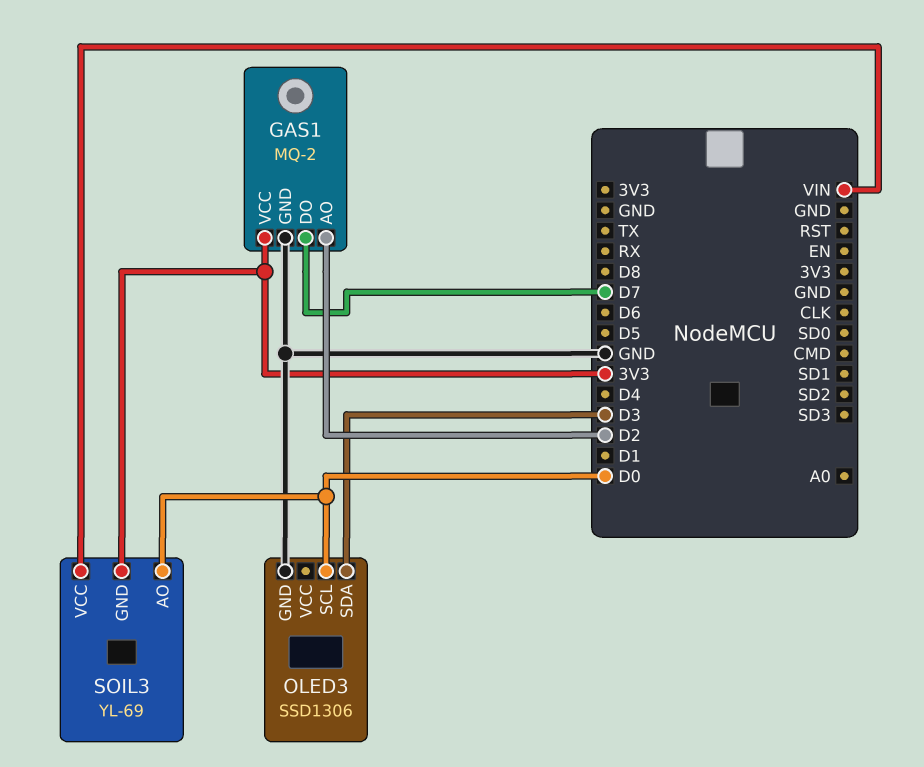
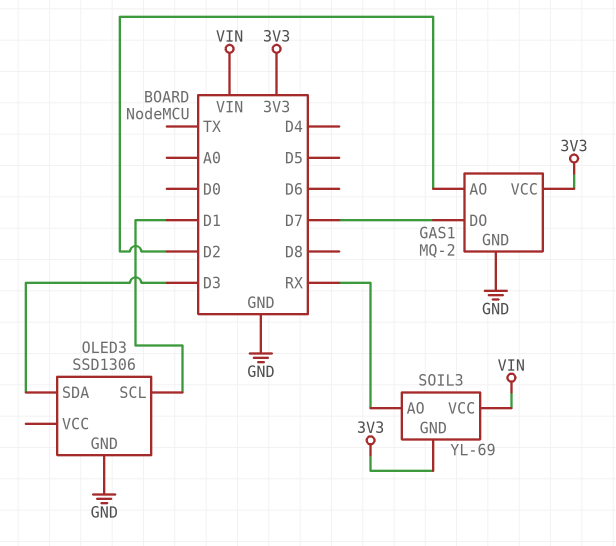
OLED3 pin SCL: D0 -> D1
SOIL3 pin AO: D0 -> RX

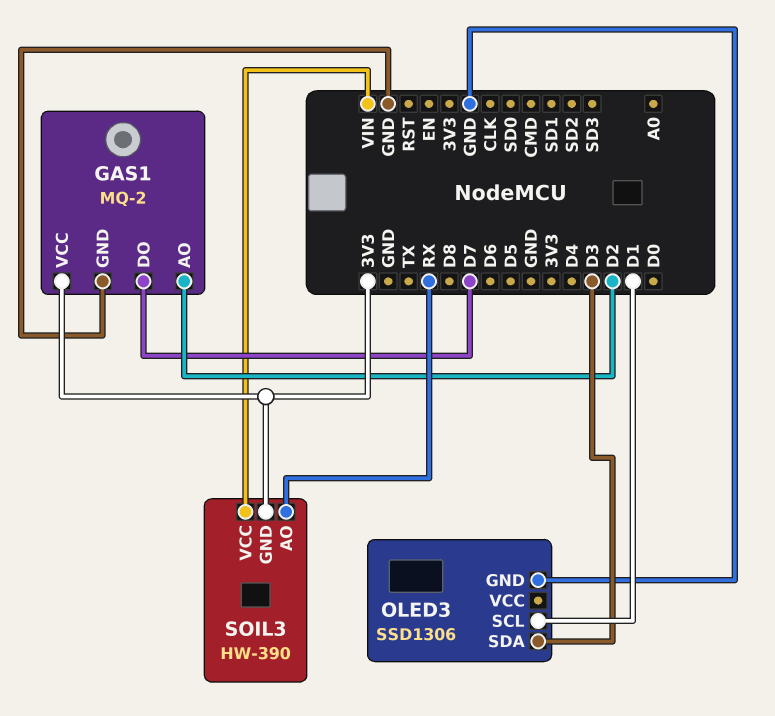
SOIL3: YL-69 -> HW-390

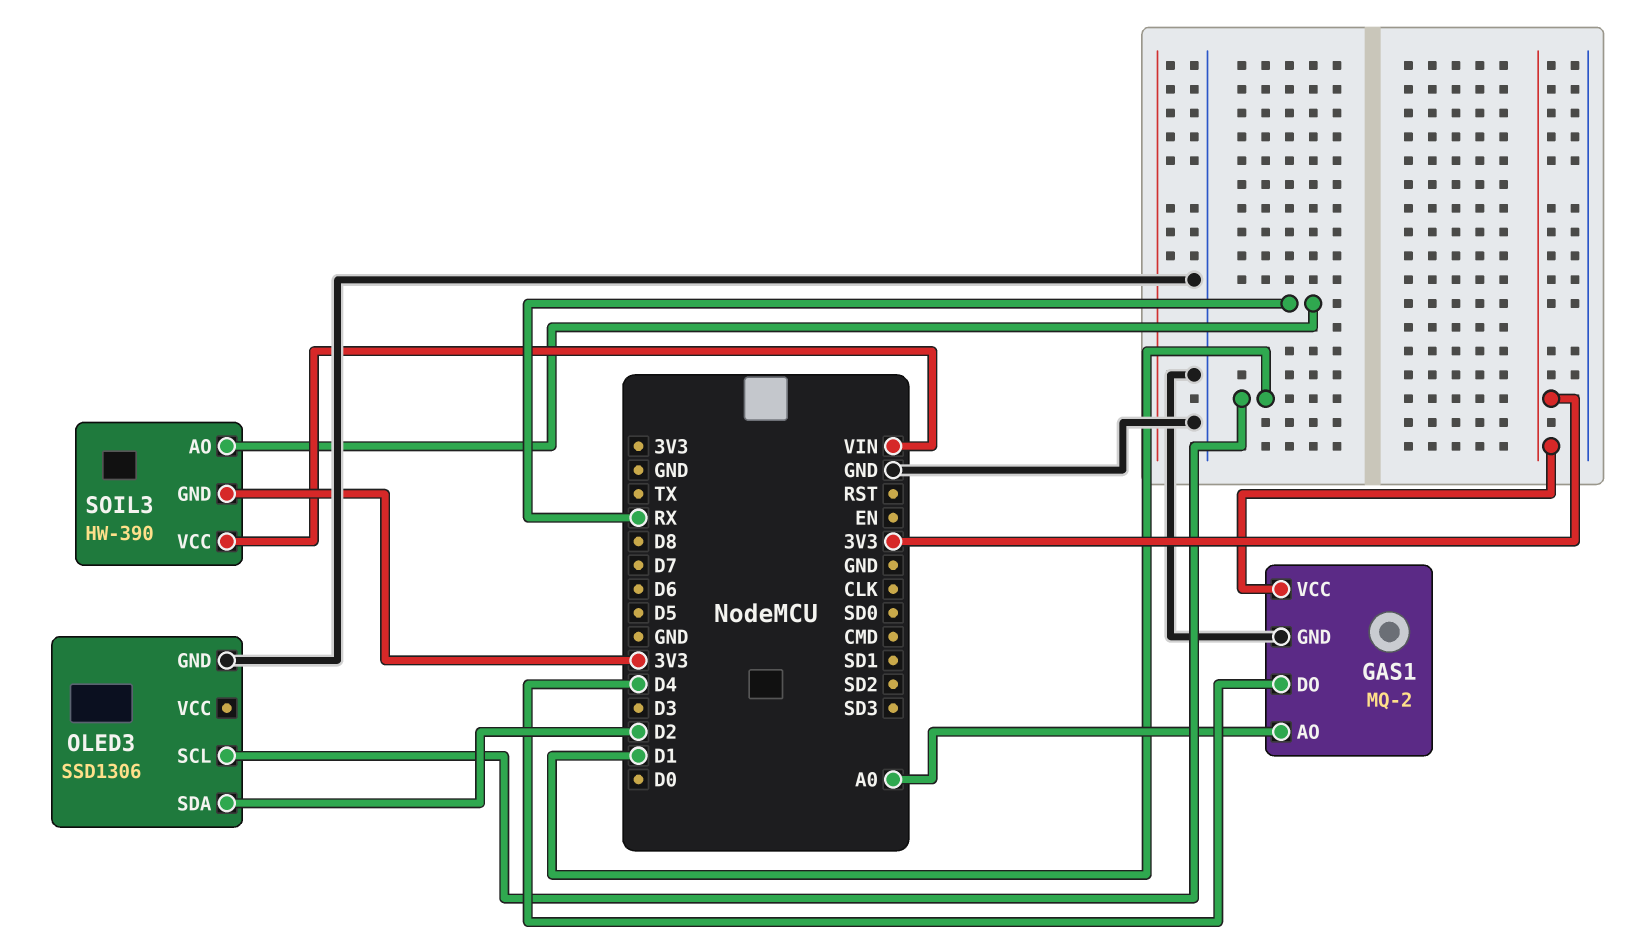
GAS1 pin AO: D2 -> A0
GAS1 pin DO: D7 -> D4
OLED3 pin SDA: D3 -> D2

